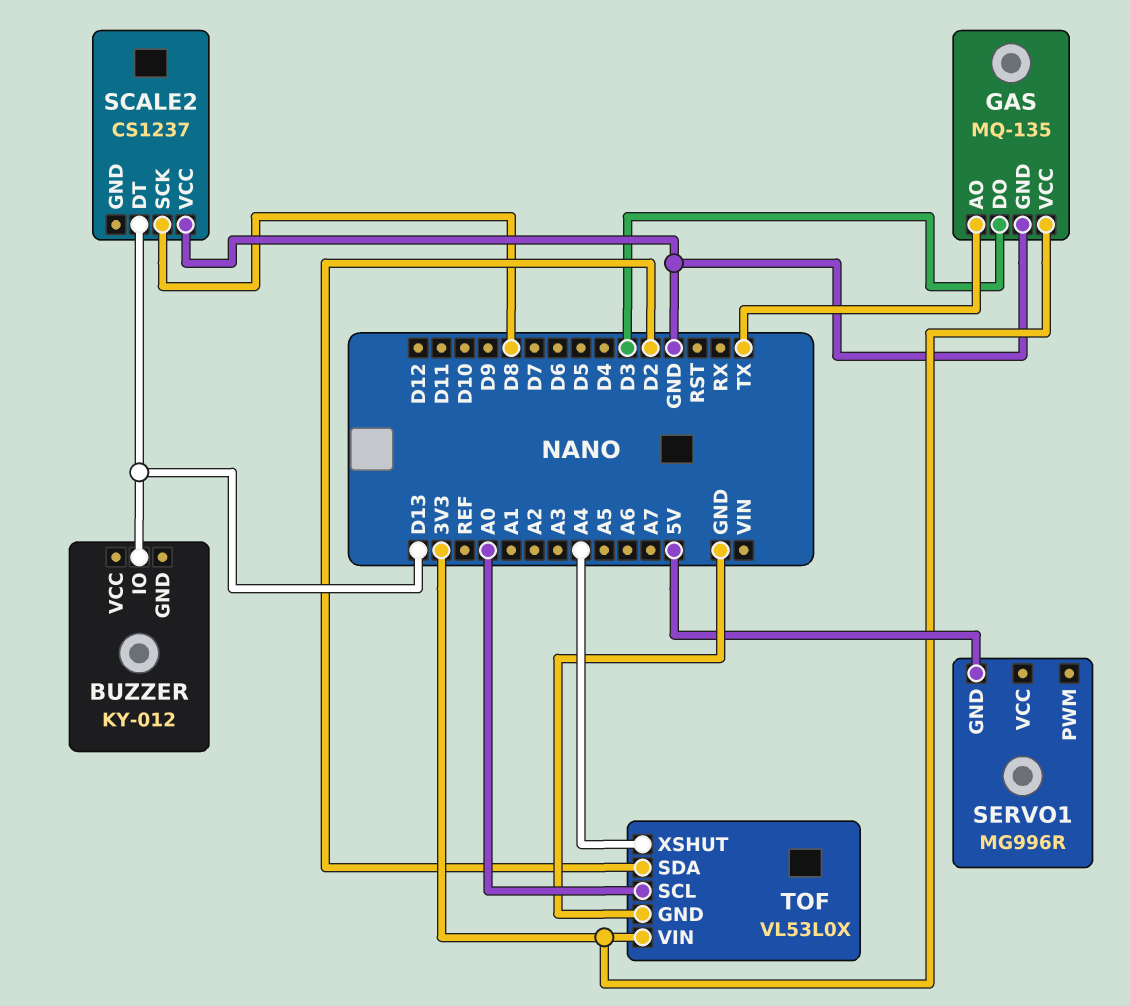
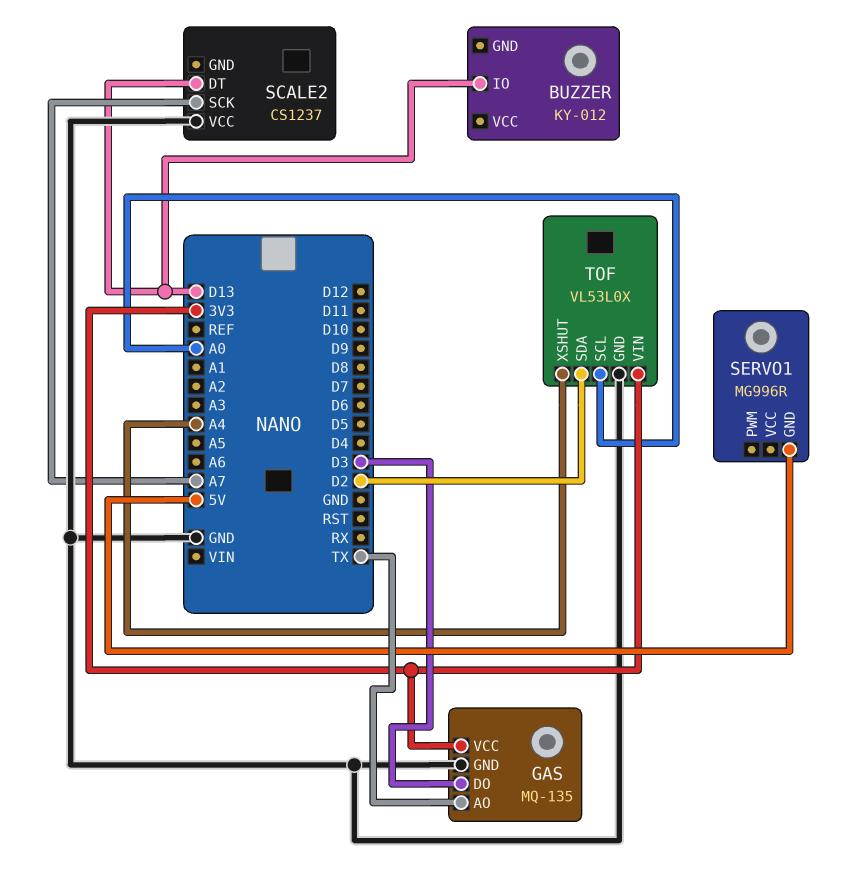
SCALE2 pin SCK: D8 -> A7

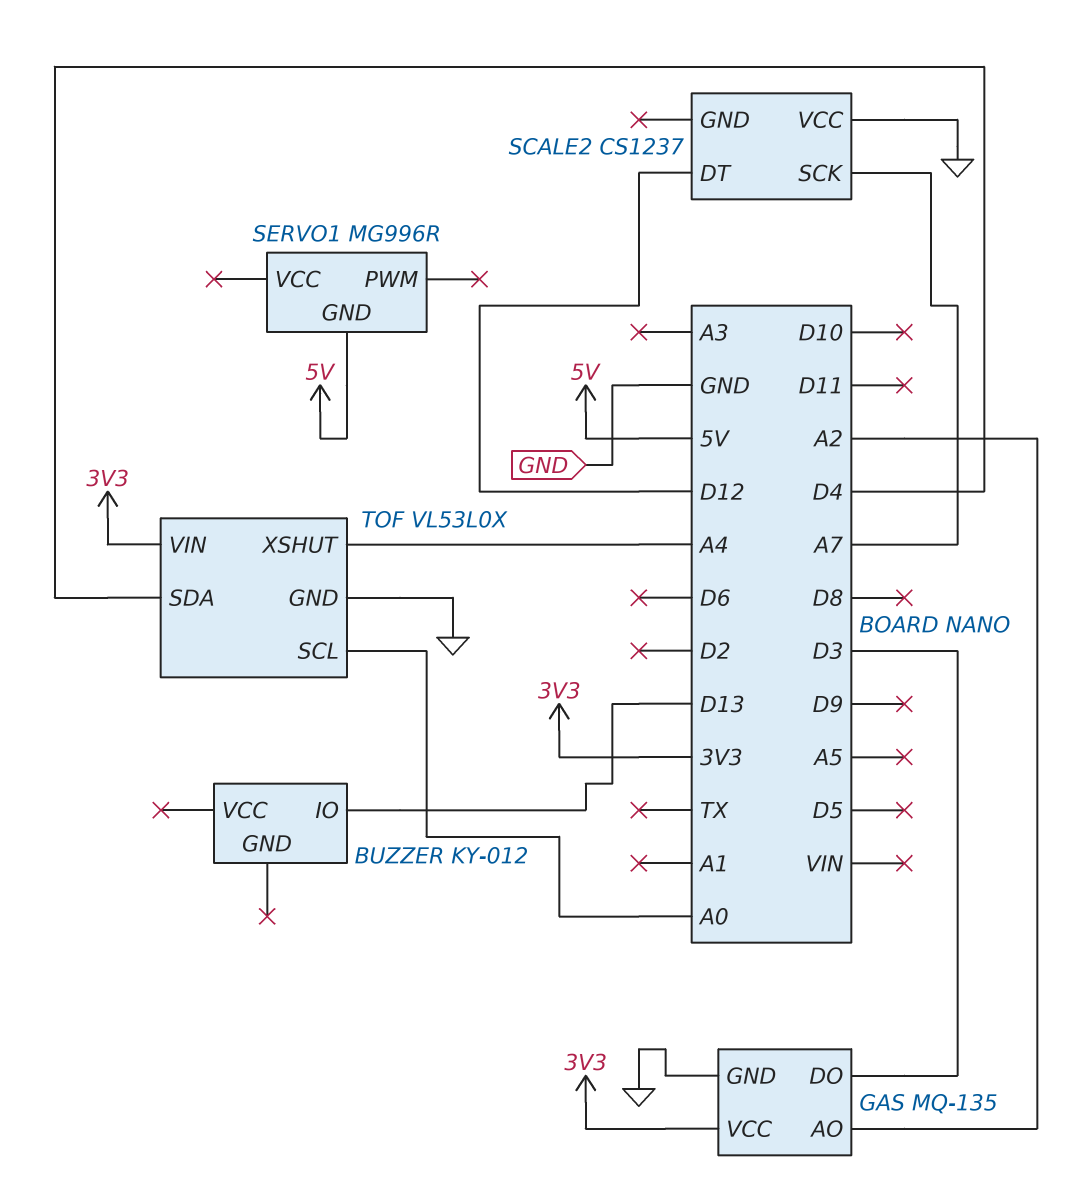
GAS pin AO: TX -> A2
SCALE2 pin DT: D13 -> D12
TOF pin SDA: D2 -> D4

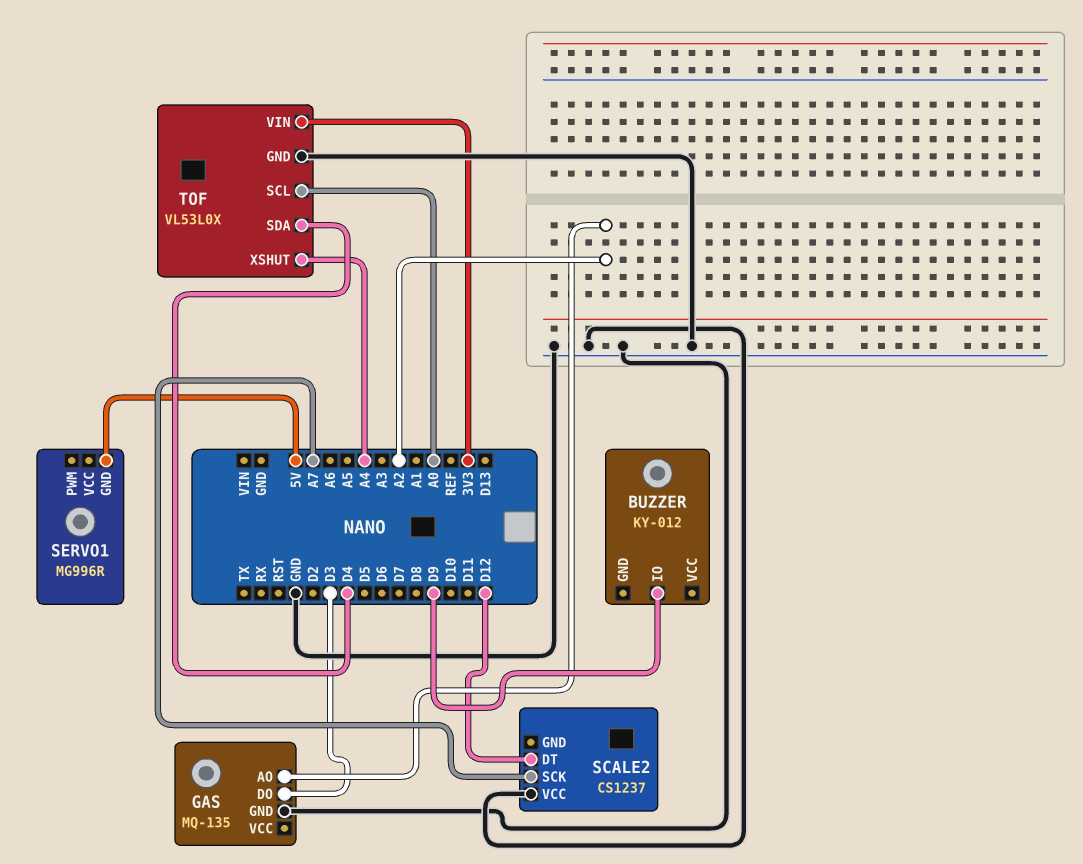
BUZZER pin IO: D13 -> D9
GAS pin VCC: 3V3 -> none

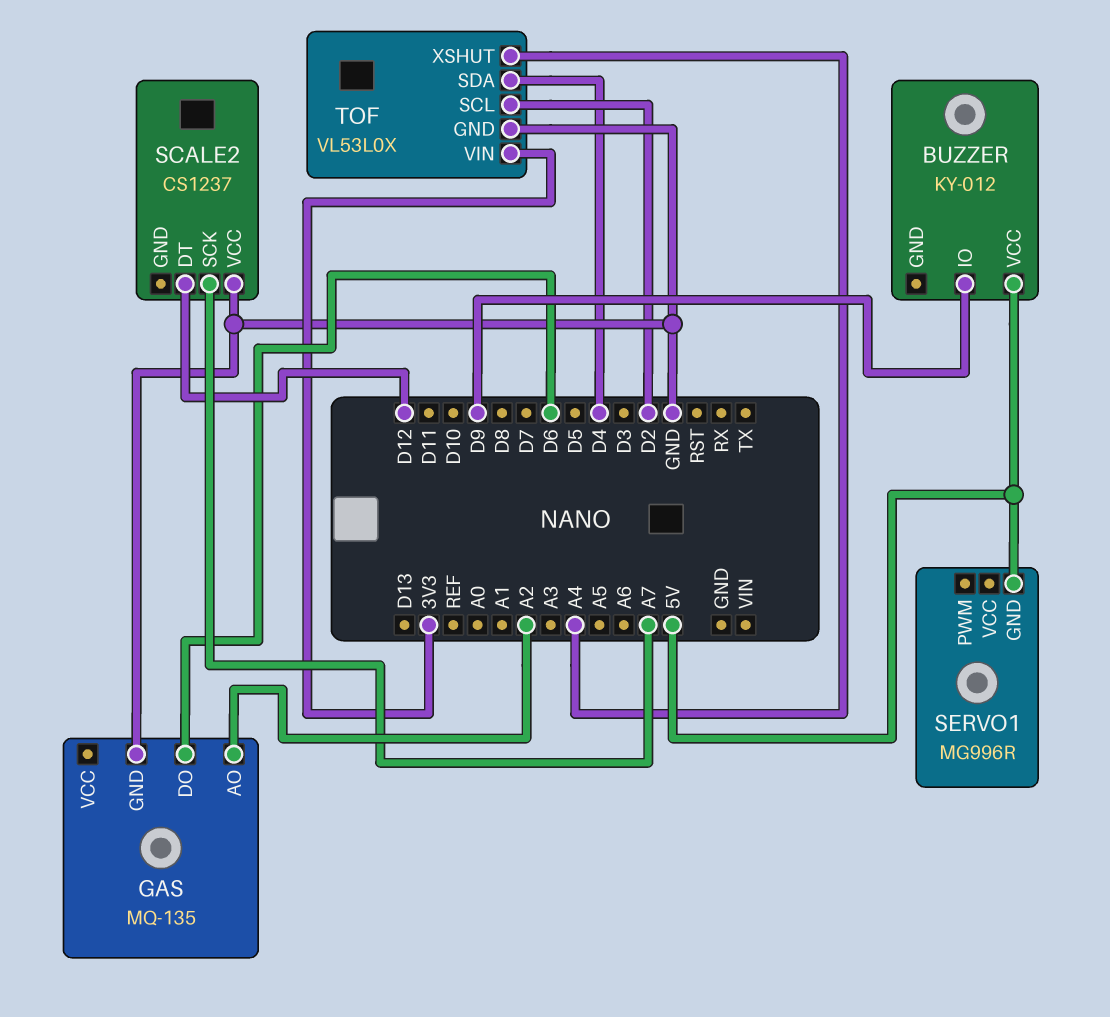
BUZZER pin VCC: none -> 5V
GAS pin DO: D3 -> D6
TOF pin SCL: A0 -> D2

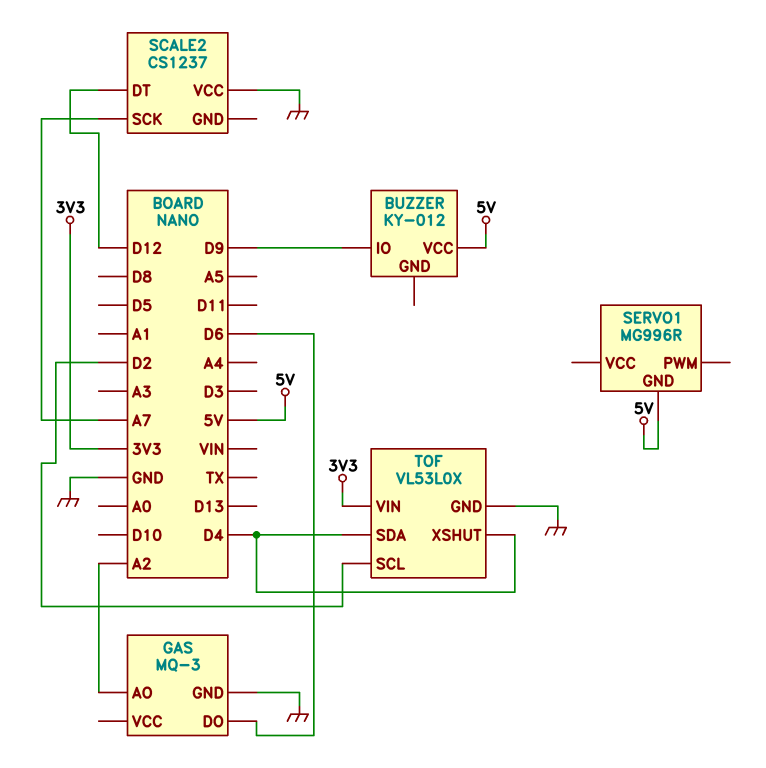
GAS: MQ-135 -> MQ-3
TOF pin XSHUT: A4 -> D4

